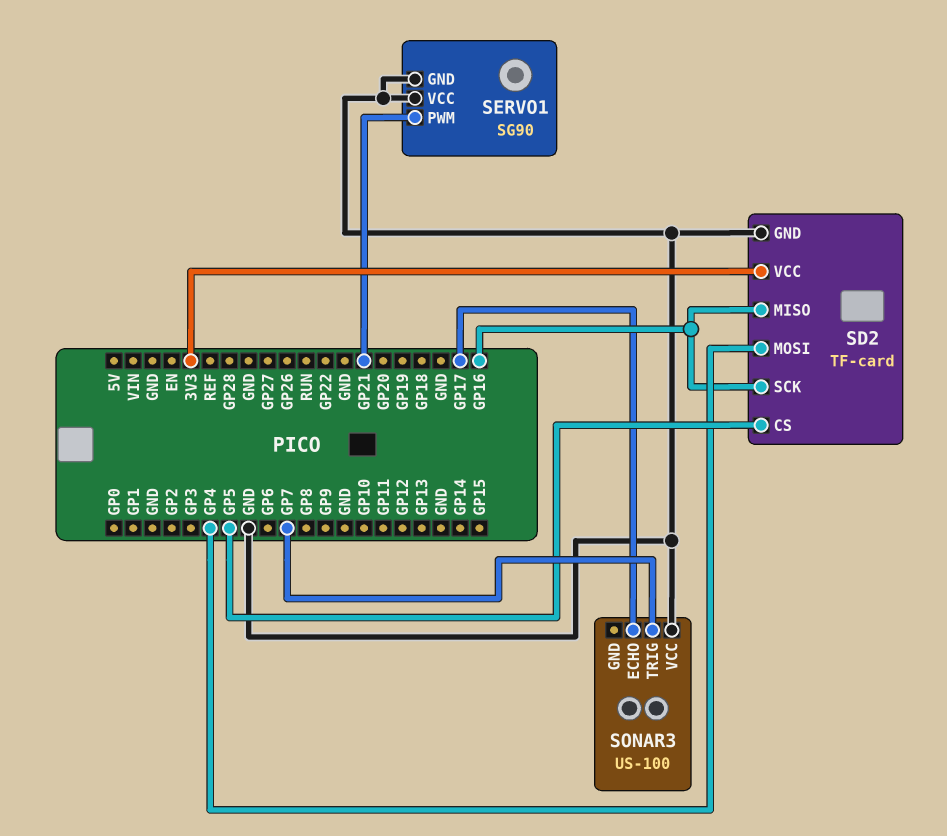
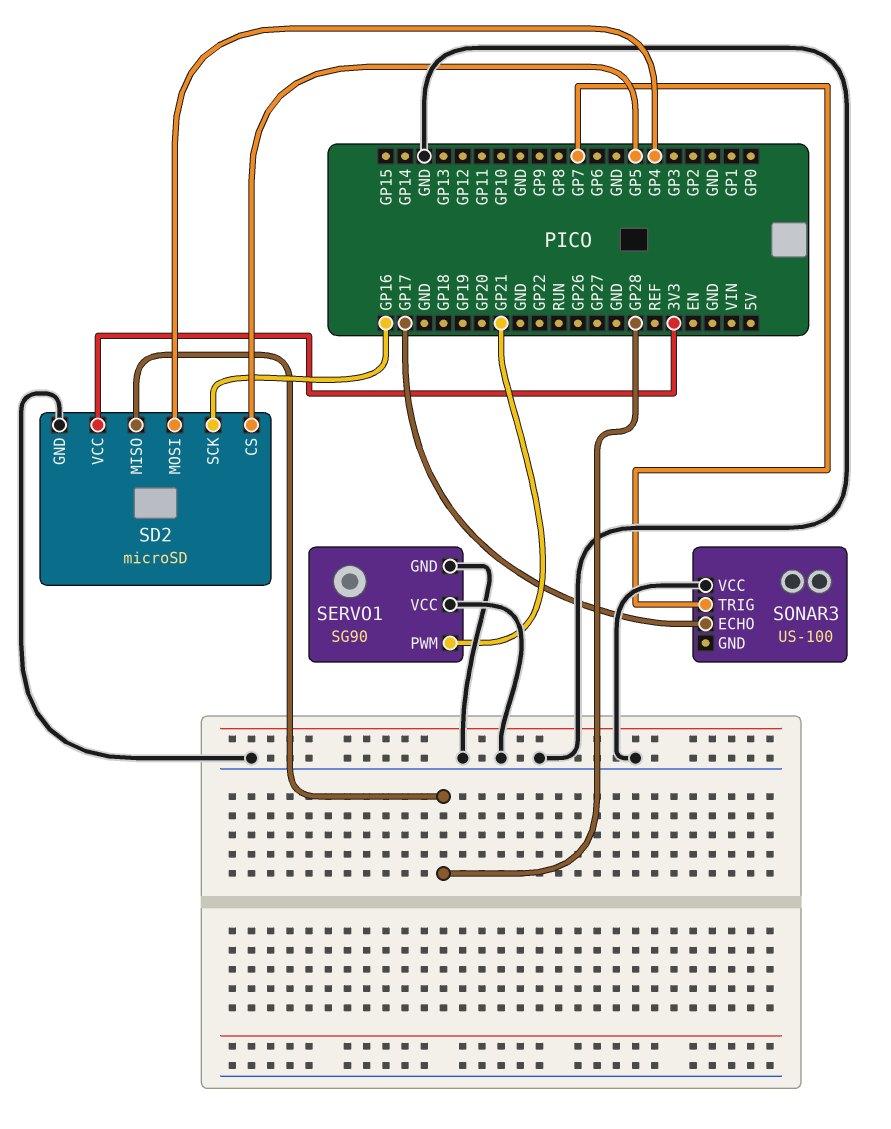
SD2: TF-card -> microSD
SD2 pin MISO: GP16 -> GP28

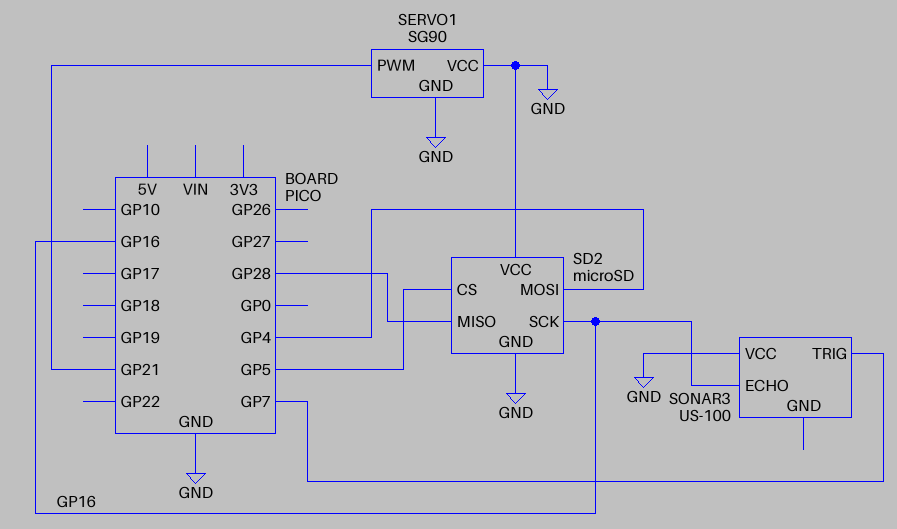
SD2 pin VCC: 3V3 -> GND
SONAR3 pin ECHO: GP17 -> GP16

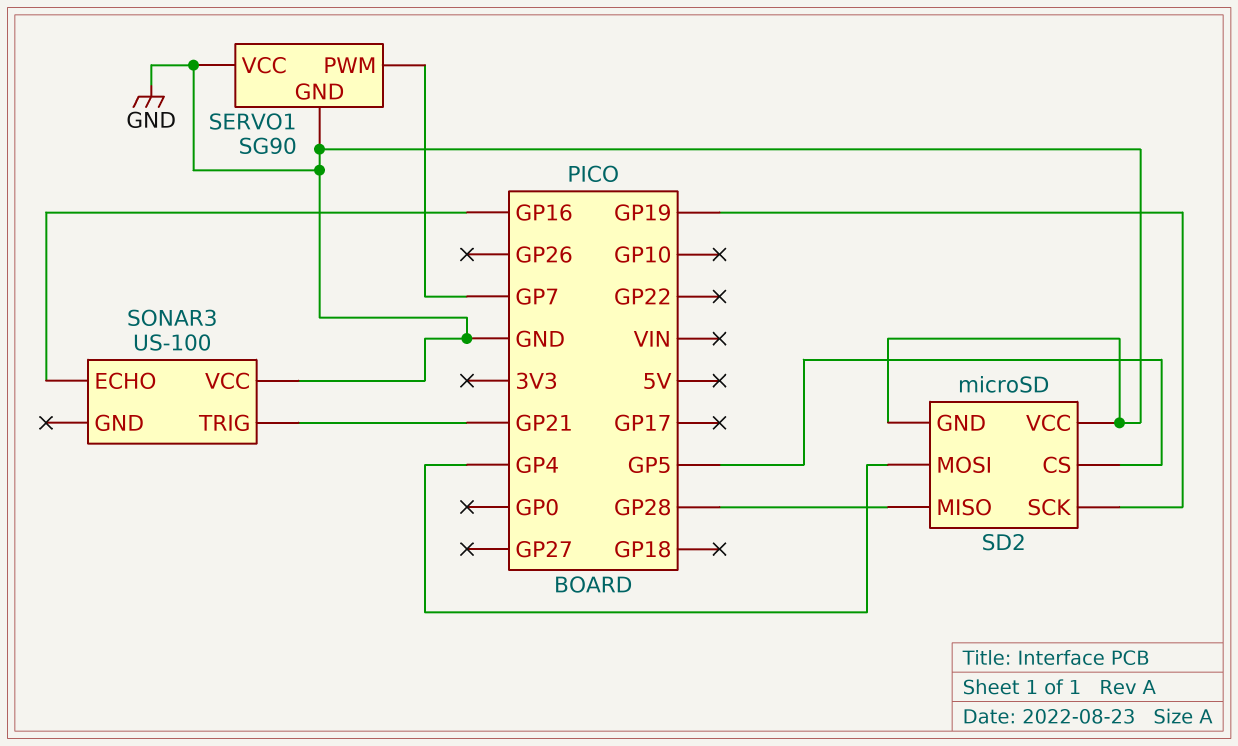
SD2 pin SCK: GP16 -> GP19
SERVO1 pin PWM: GP21 -> GP7
SONAR3 pin TRIG: GP7 -> GP21

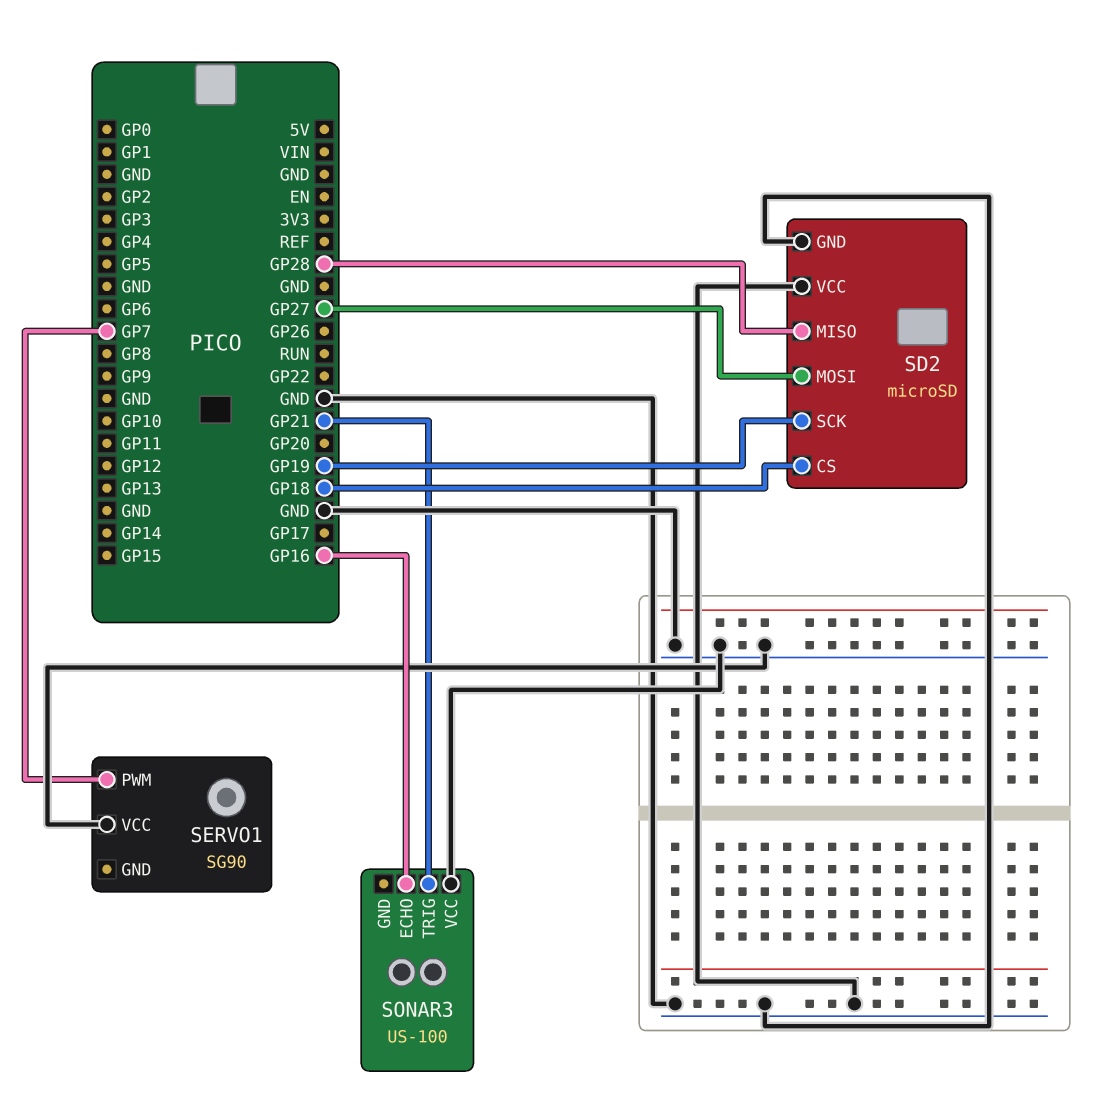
SD2 pin CS: GP5 -> GP18
SD2 pin MOSI: GP4 -> GP27
SERVO1 pin GND: GND -> none

